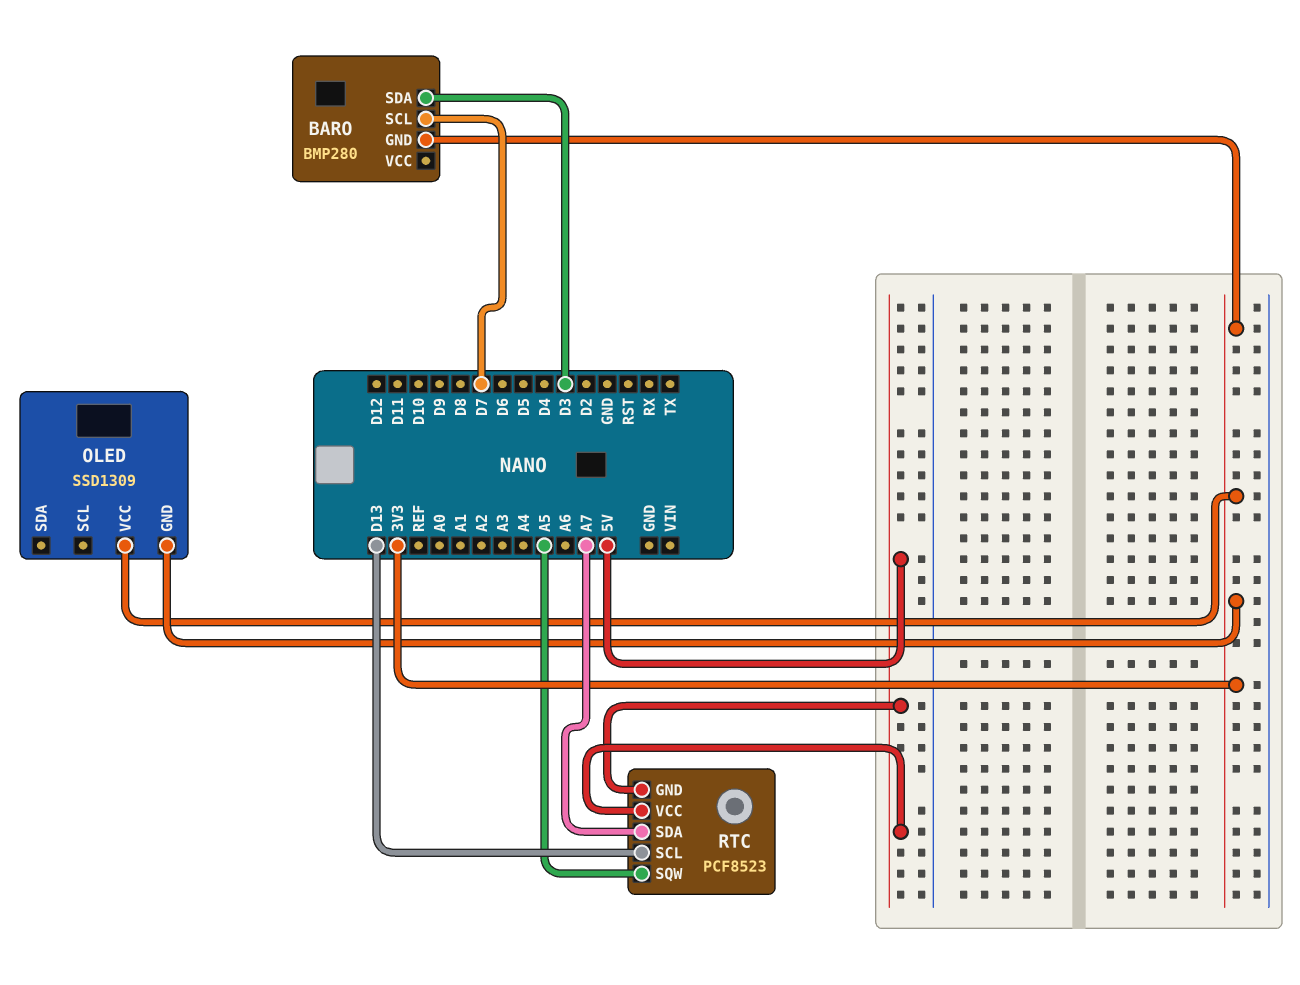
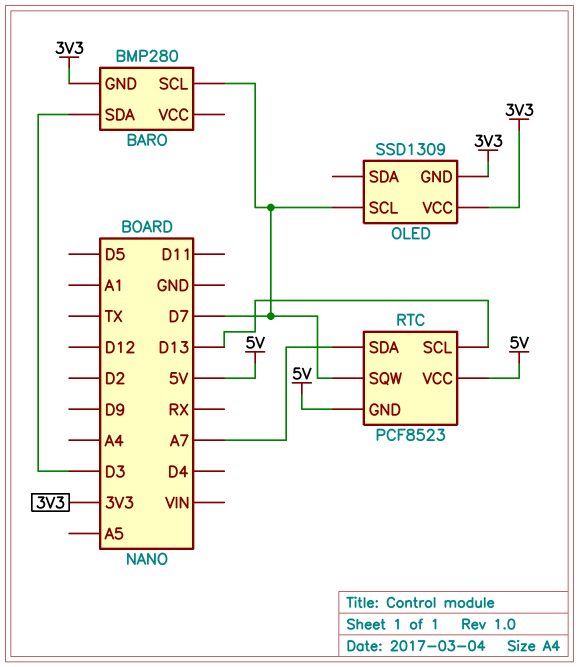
OLED pin SCL: none -> D7
RTC pin SQW: A5 -> D7

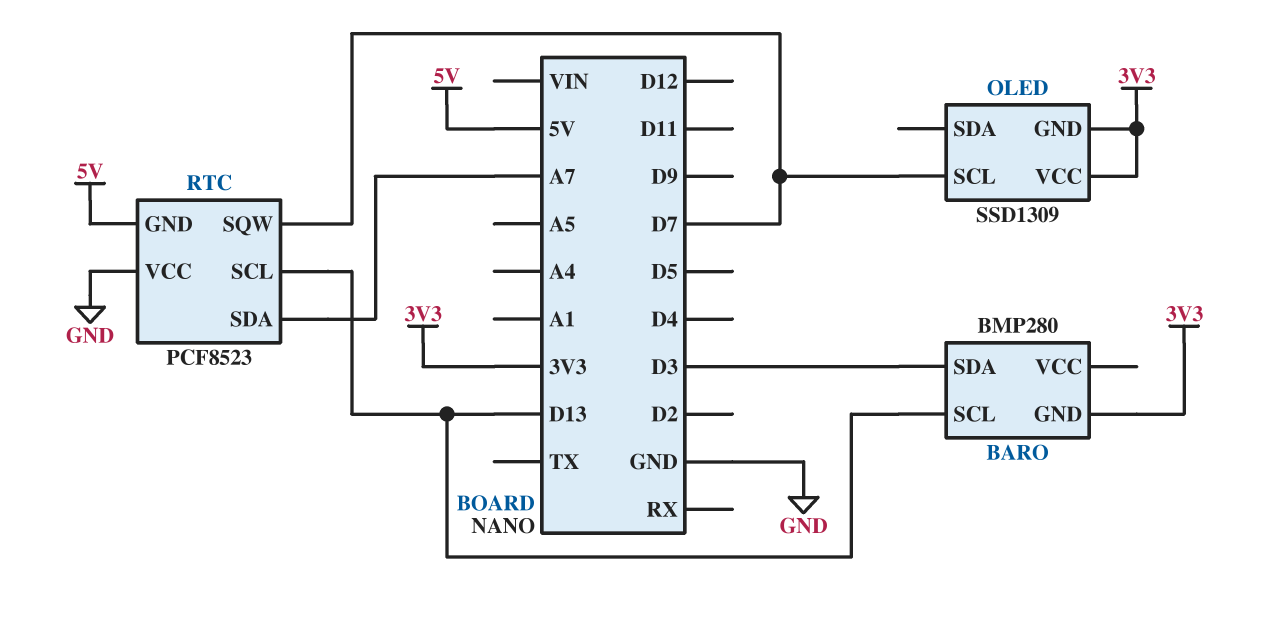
BARO pin SCL: D7 -> D13
RTC pin VCC: 5V -> GND

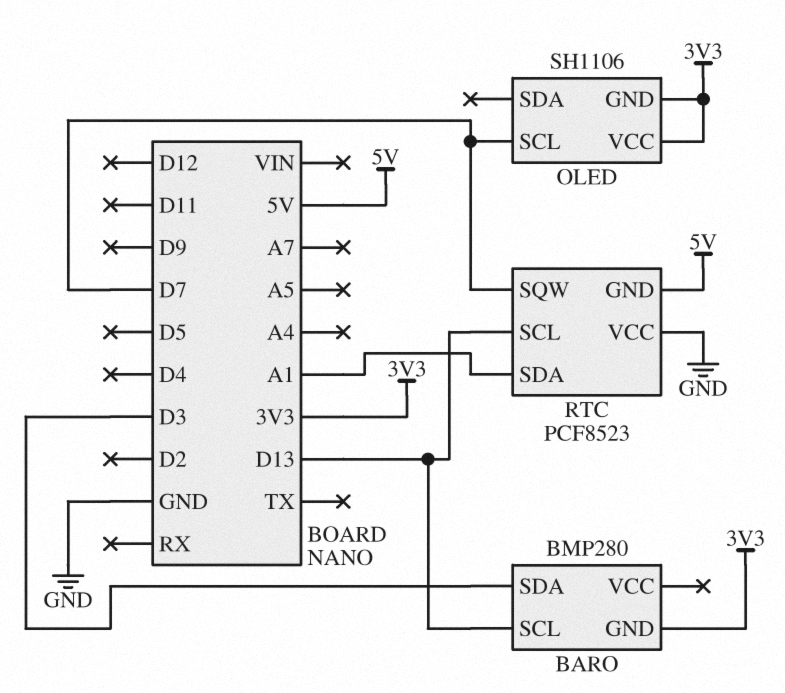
OLED: SSD1309 -> SH1106
RTC pin SDA: A7 -> A1

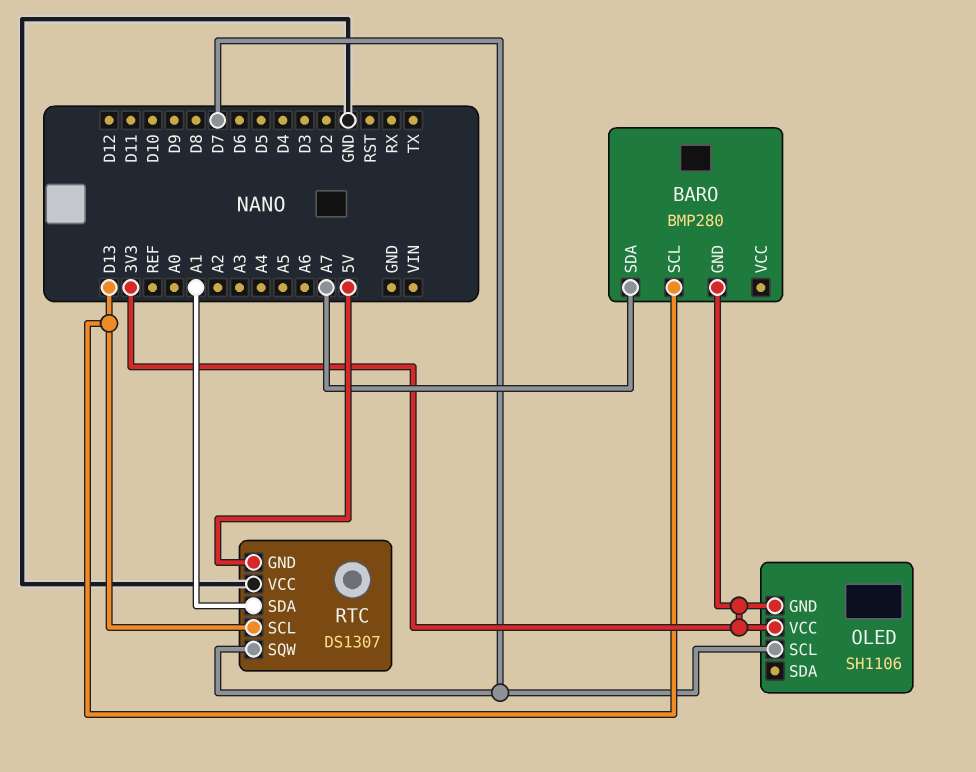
BARO pin SDA: D3 -> A7
RTC: PCF8523 -> DS1307

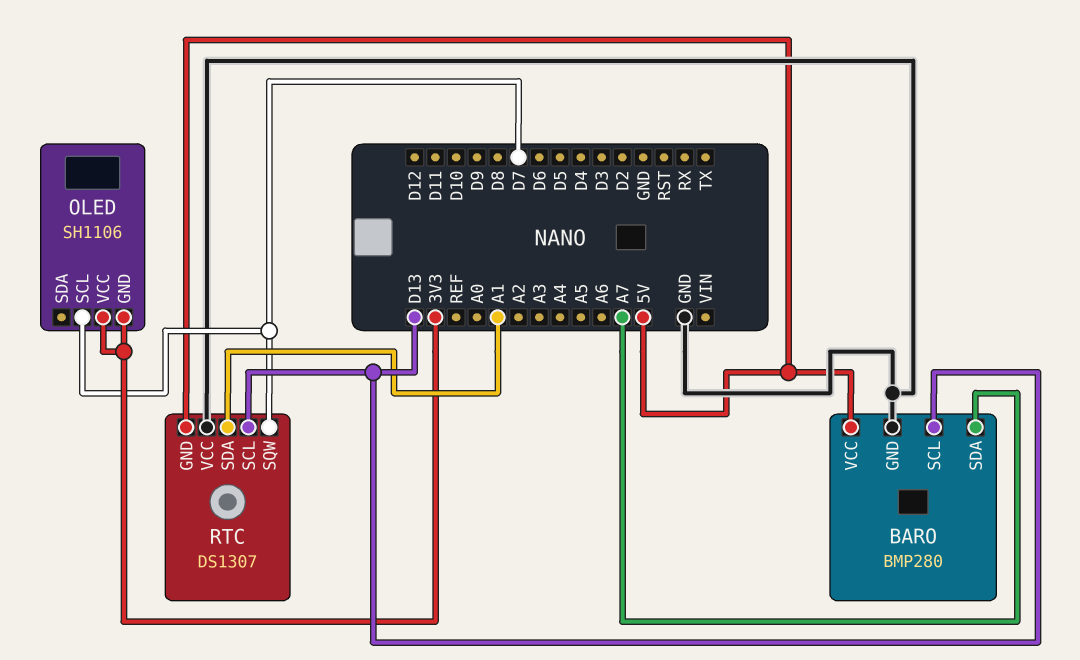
BARO pin GND: 3V3 -> GND
BARO pin VCC: none -> 5V

